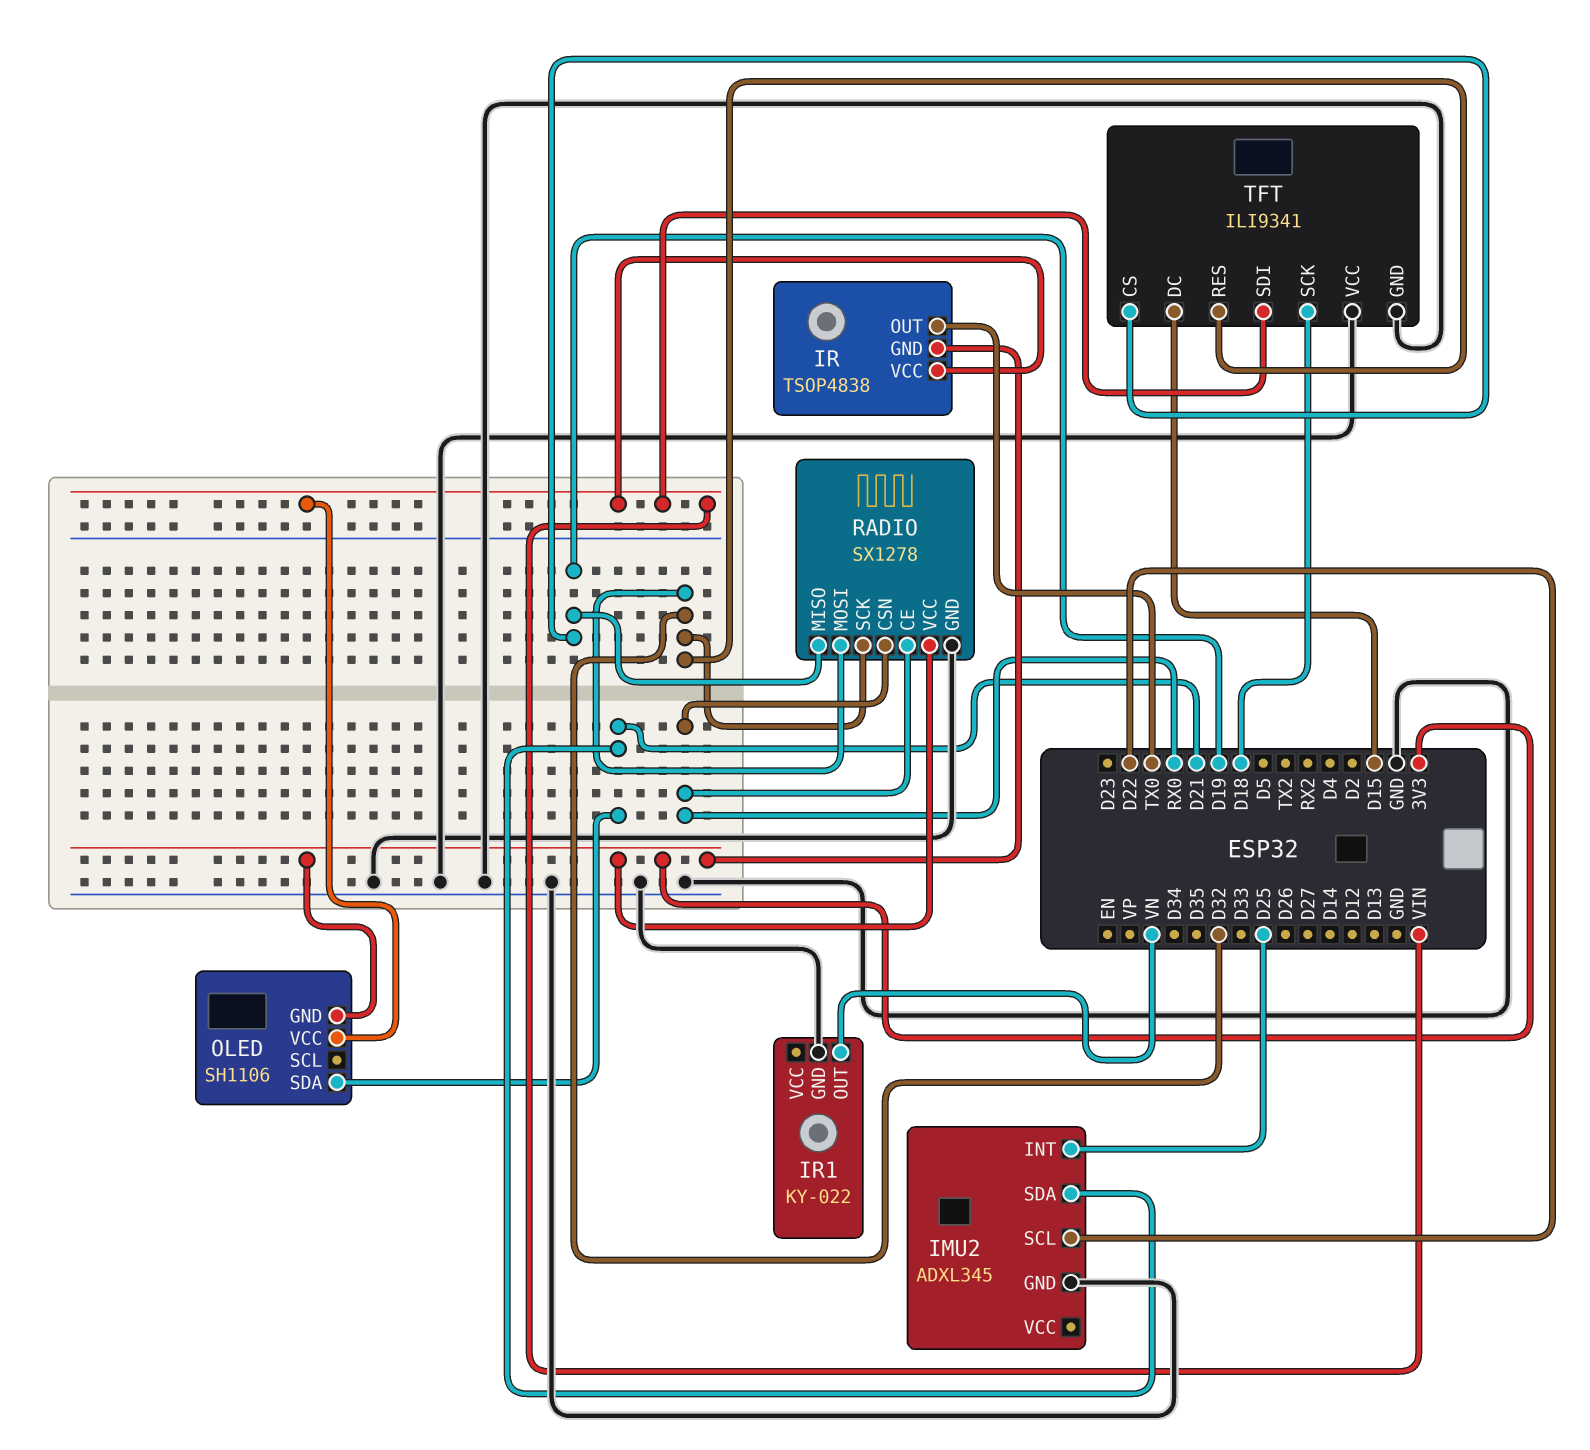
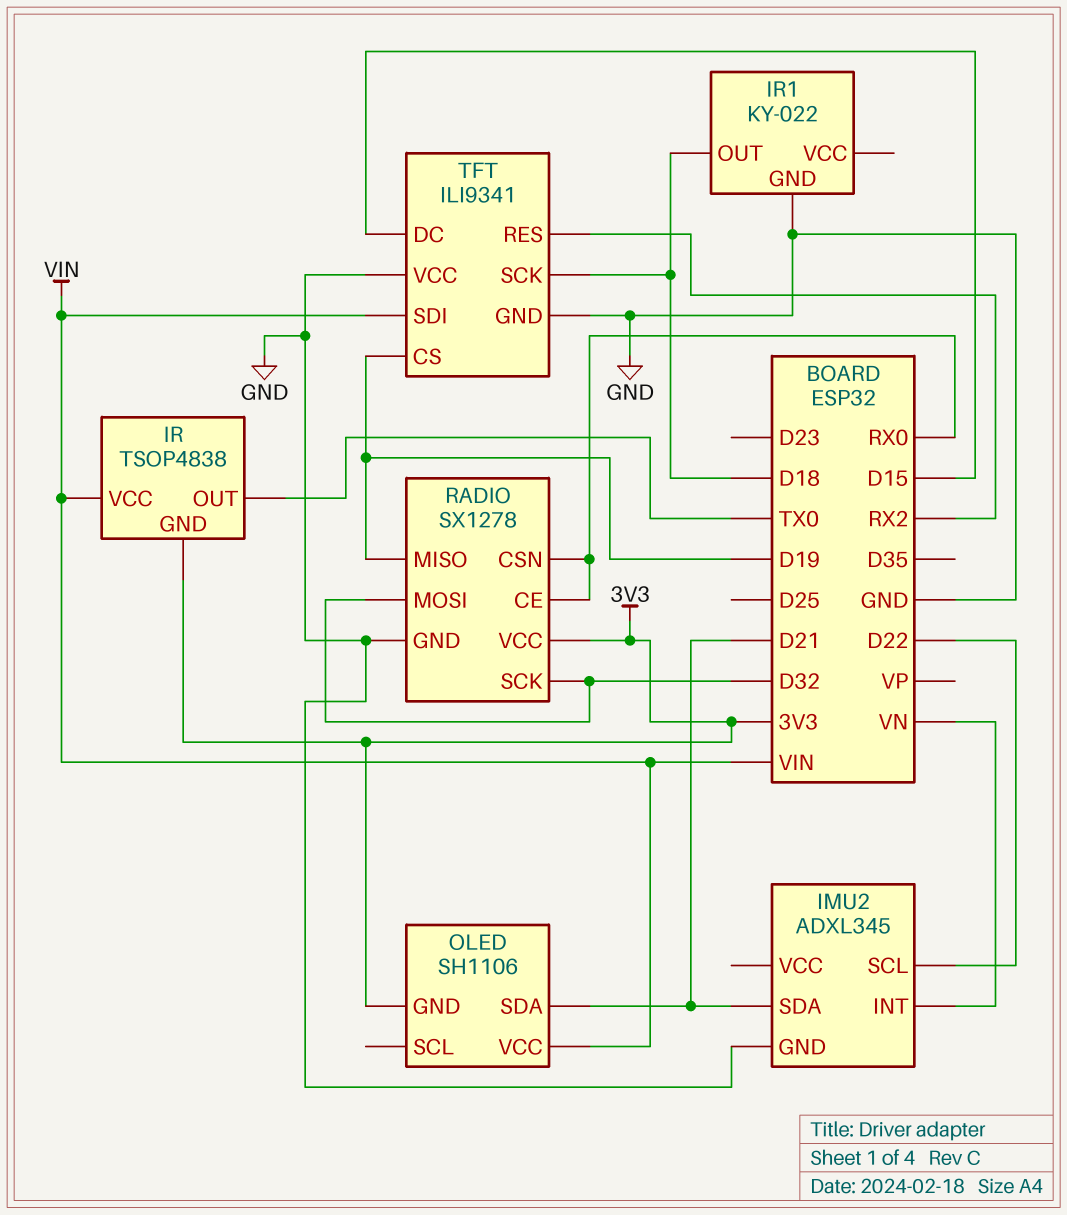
IMU2 pin INT: D25 -> VN
IR1 pin OUT: VN -> D18
TFT pin RES: D32 -> RX2

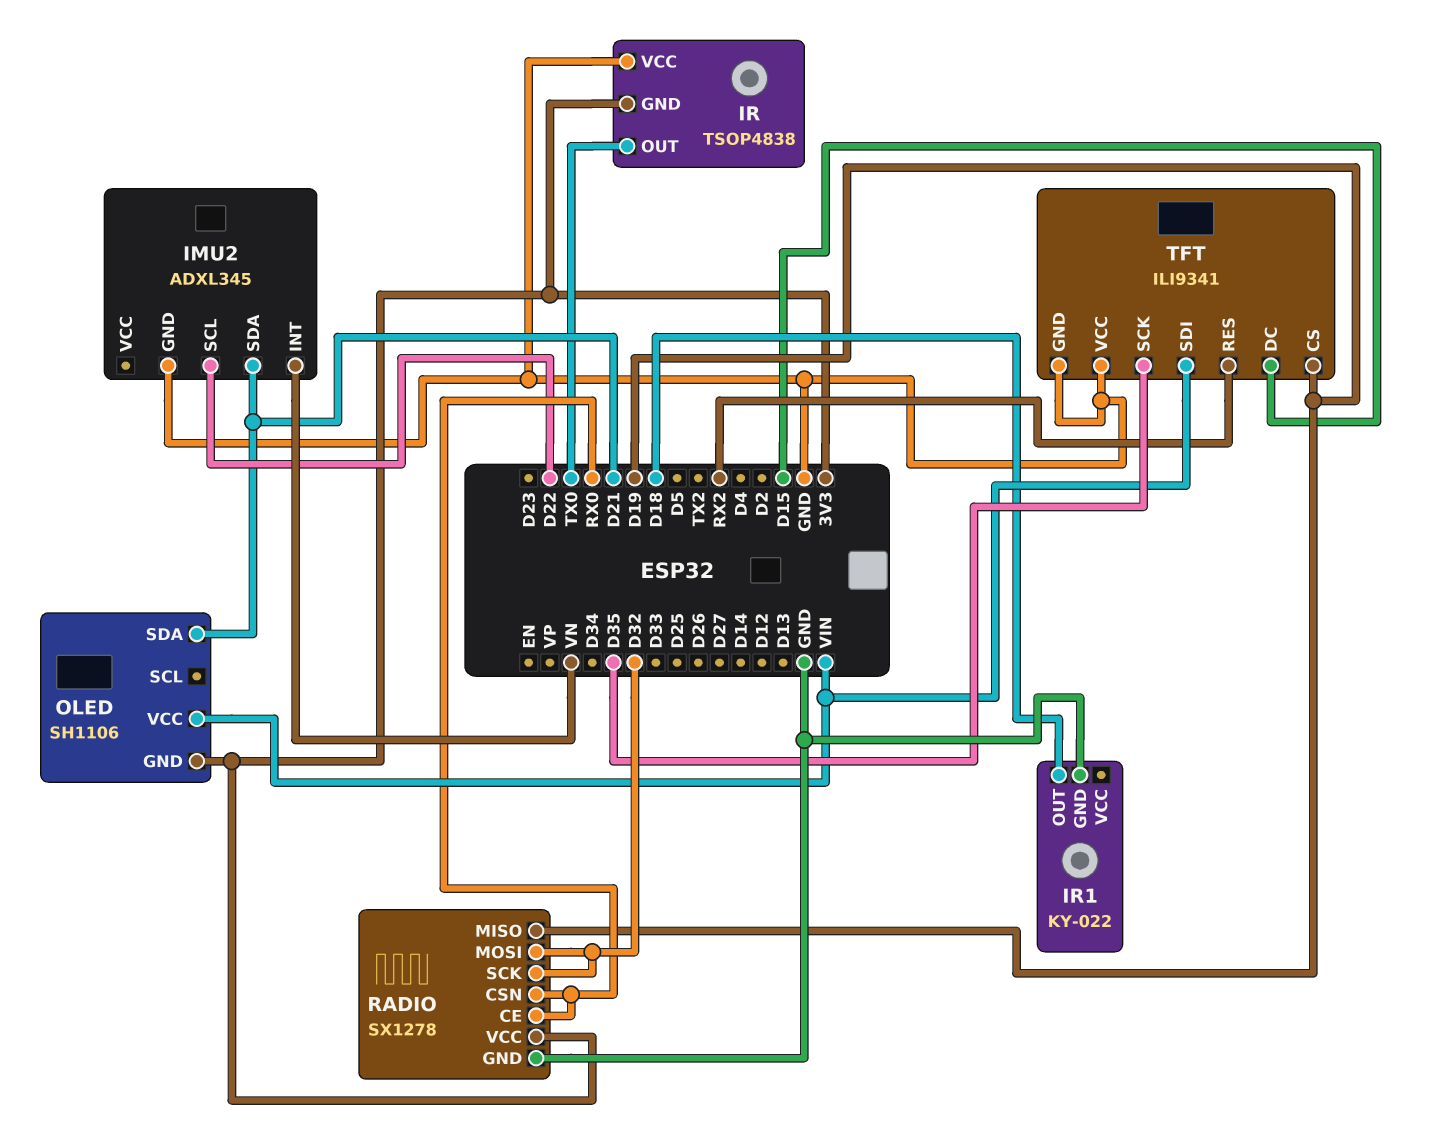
IR pin VCC: VIN -> GND
TFT pin SCK: D18 -> D35

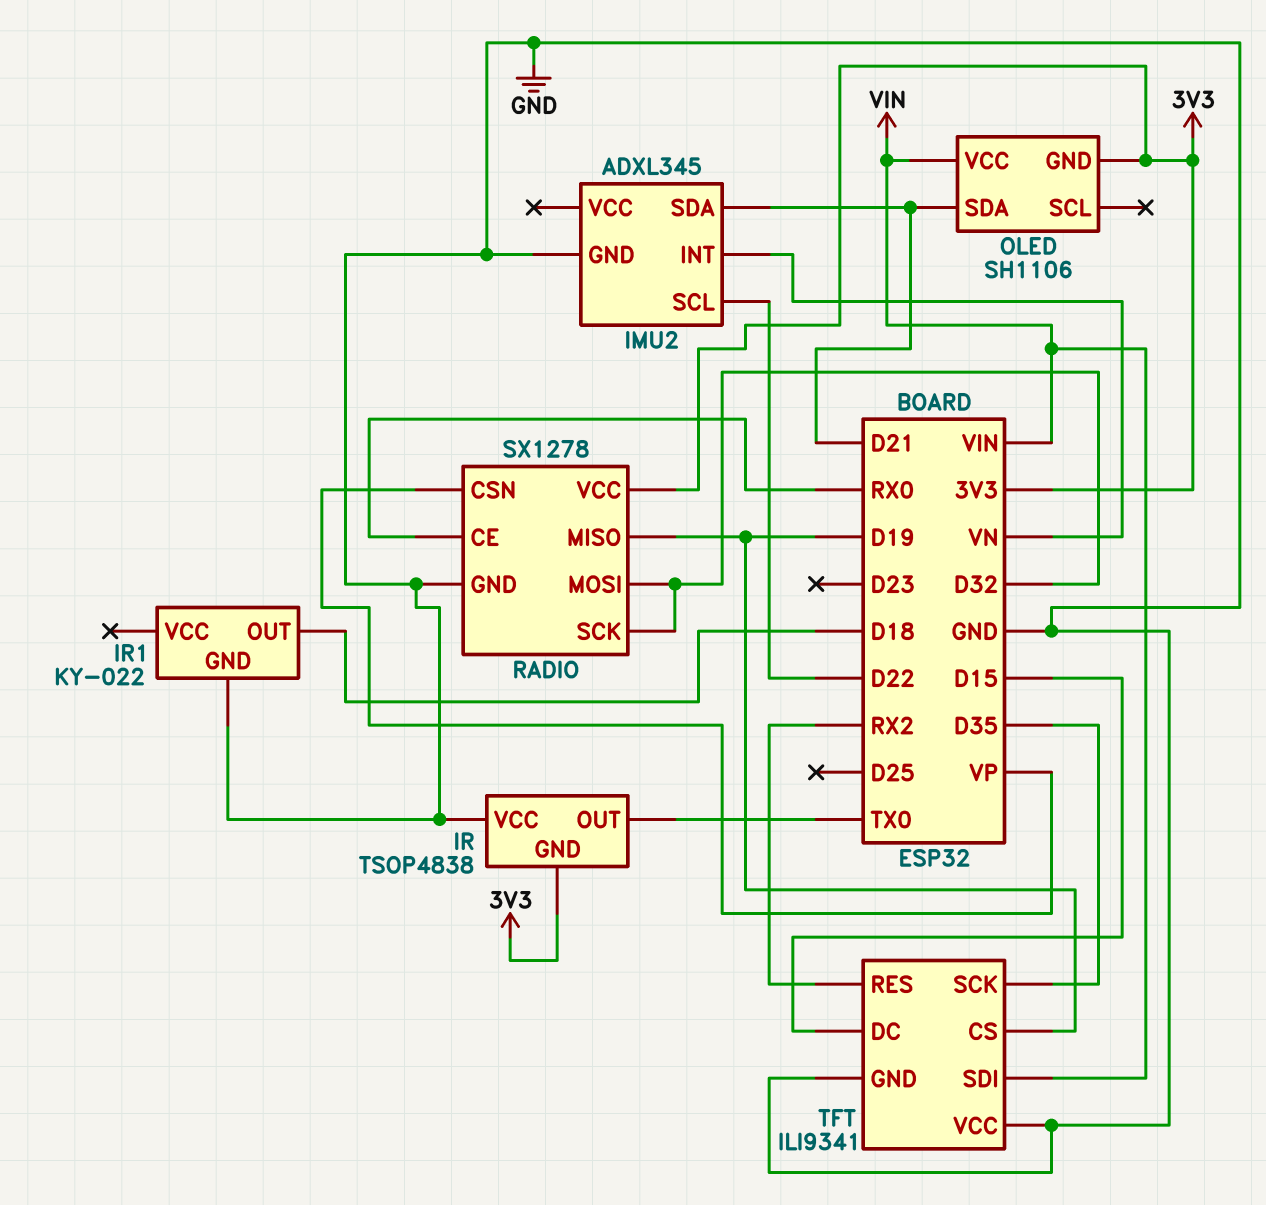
RADIO pin CSN: RX0 -> VP

